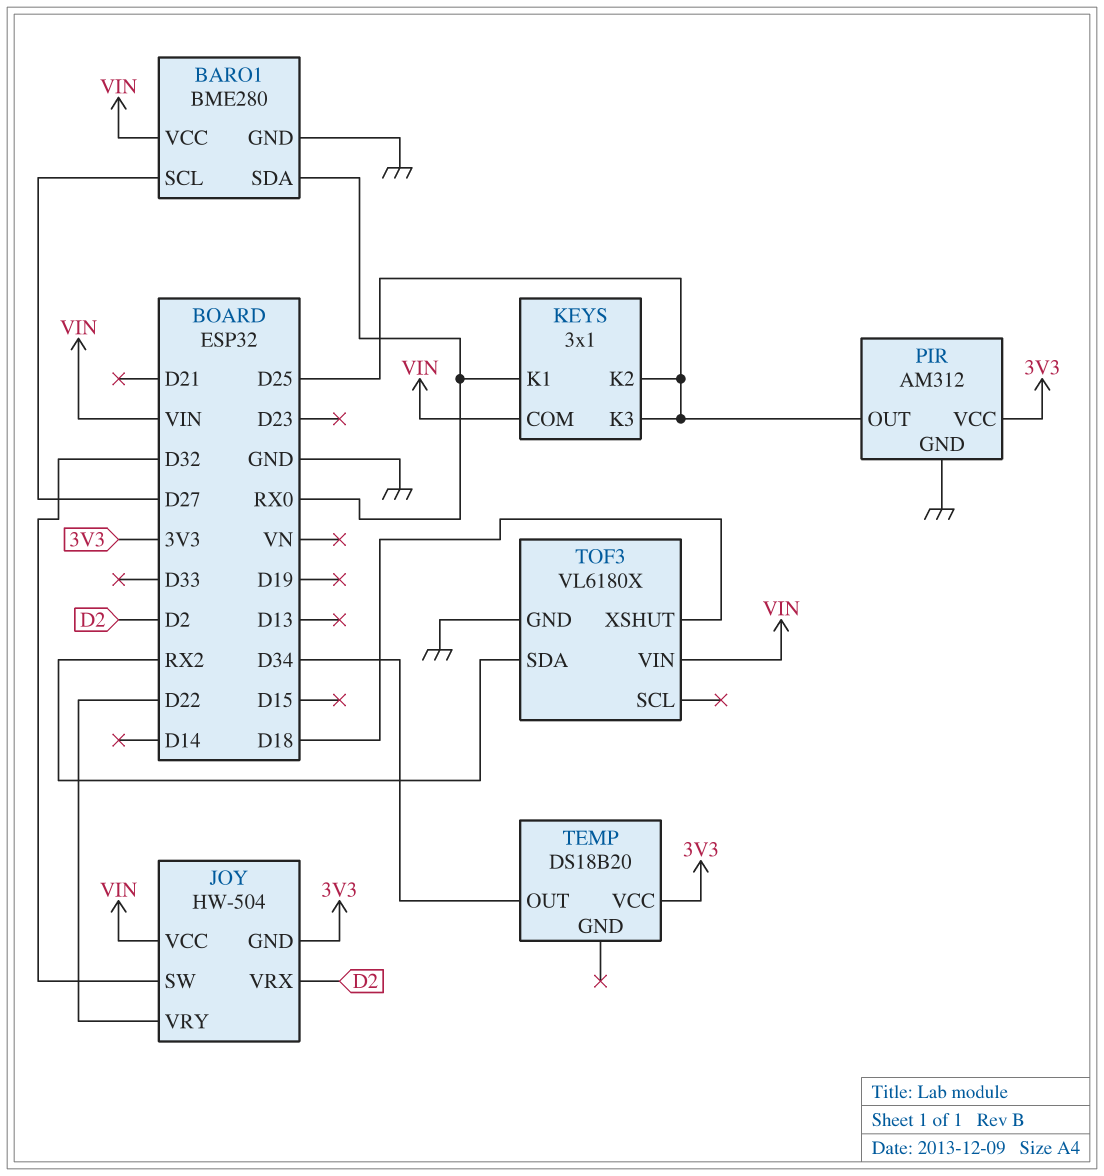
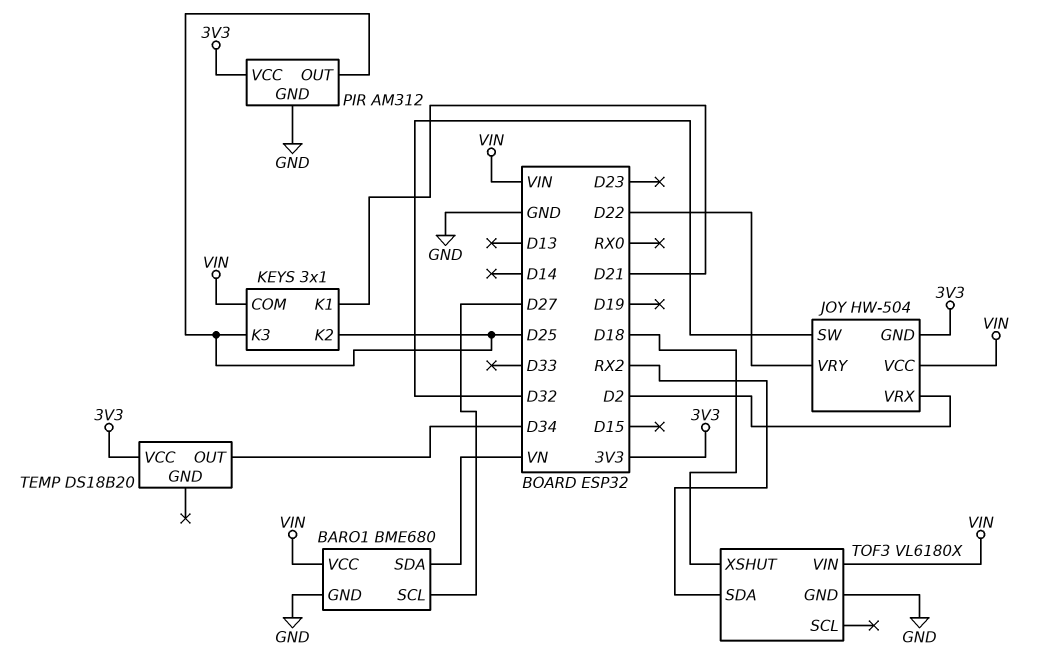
BARO1: BME280 -> BME680
BARO1 pin SDA: RX0 -> VN
KEYS pin K1: RX0 -> D21

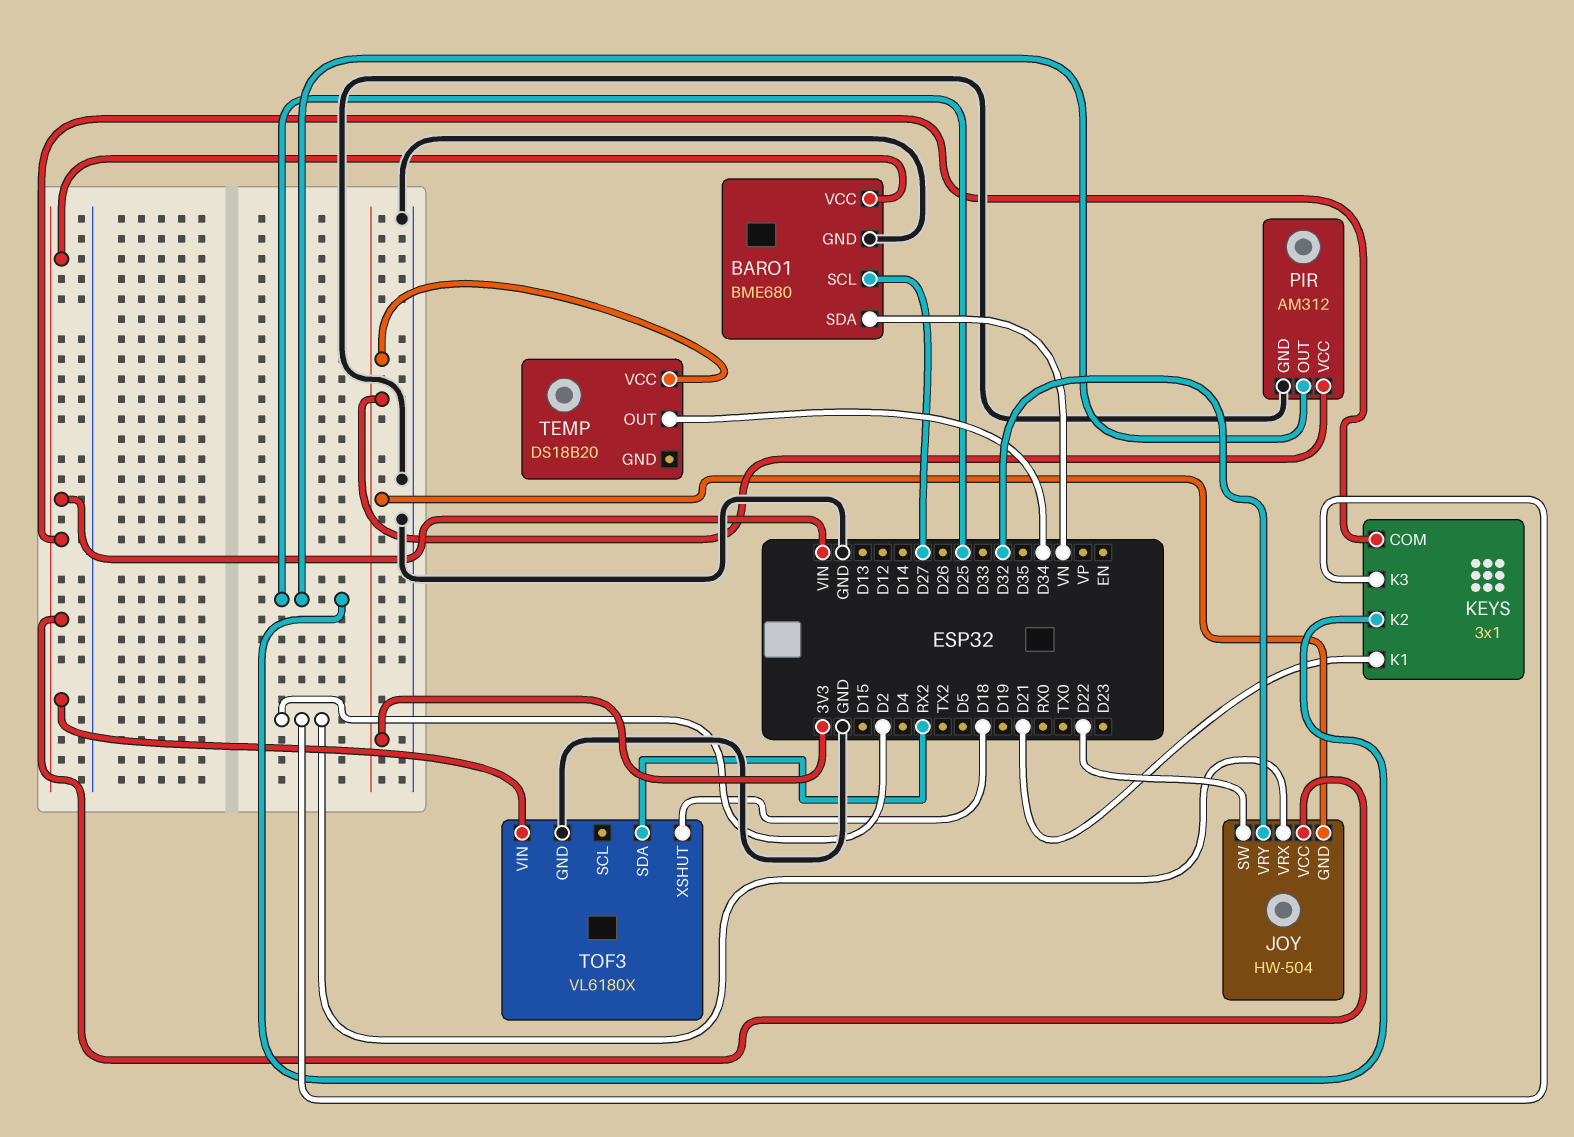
JOY pin SW: D32 -> D22
JOY pin VRY: D22 -> D32
KEYS pin K3: D25 -> D2

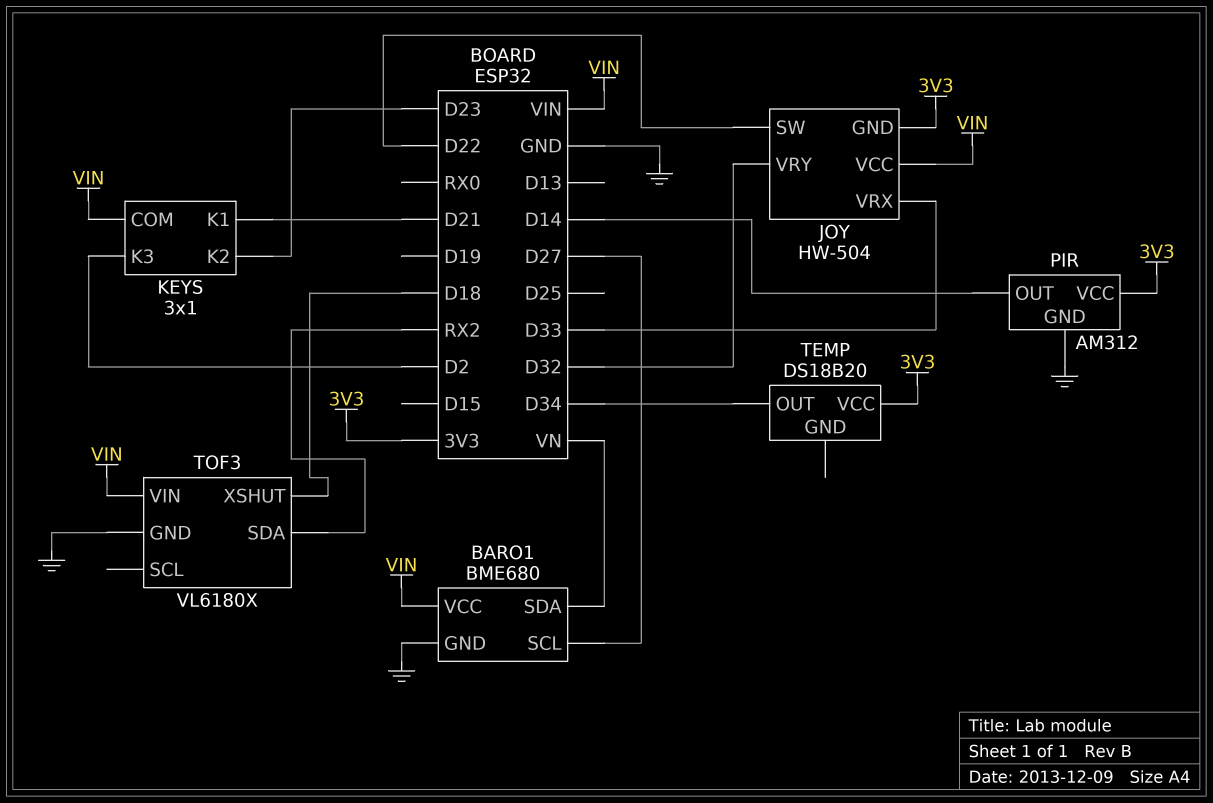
JOY pin VRX: D2 -> D33
KEYS pin K2: D25 -> D23
PIR pin OUT: D25 -> D14

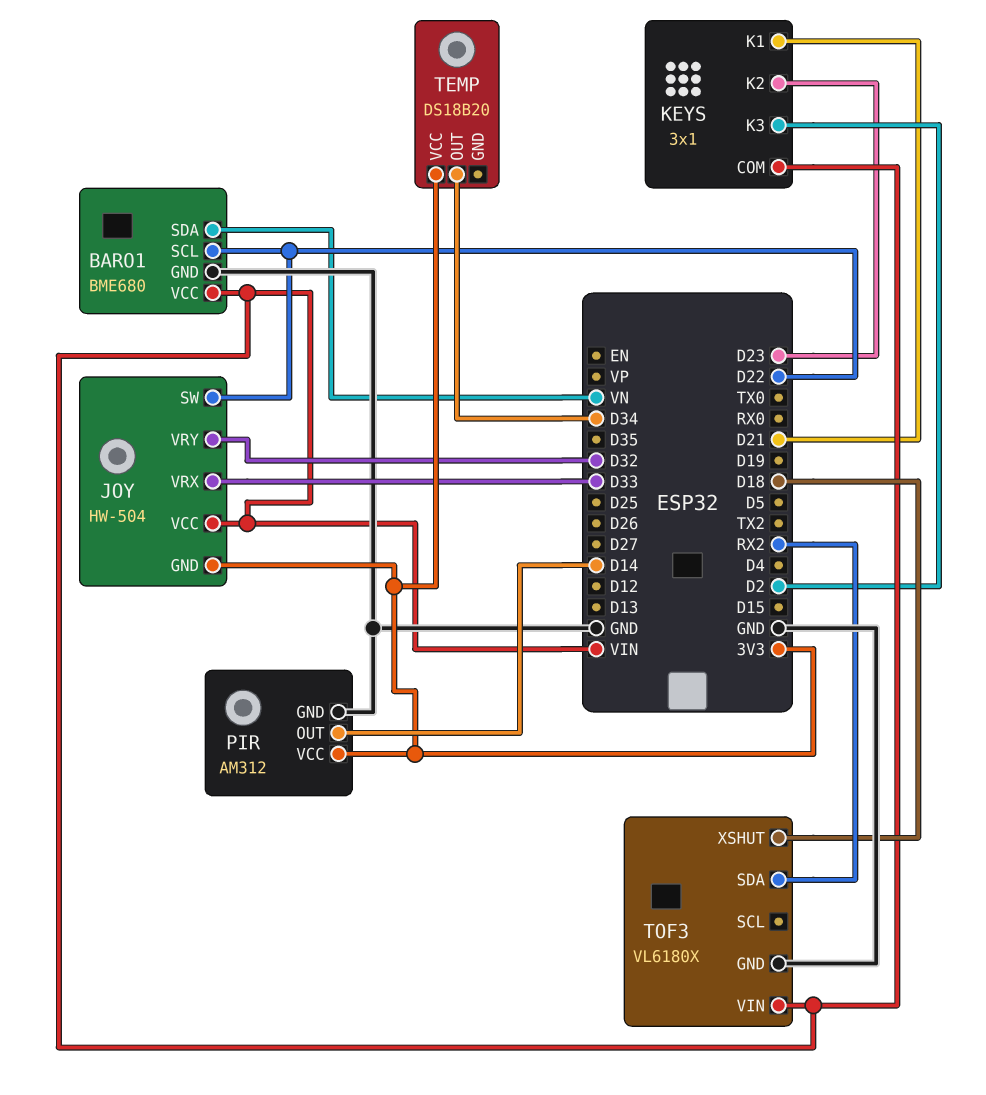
BARO1 pin SCL: D27 -> D22

